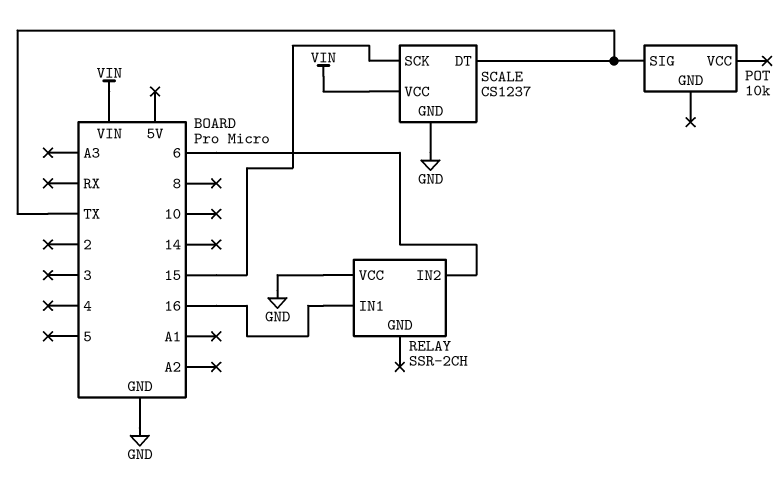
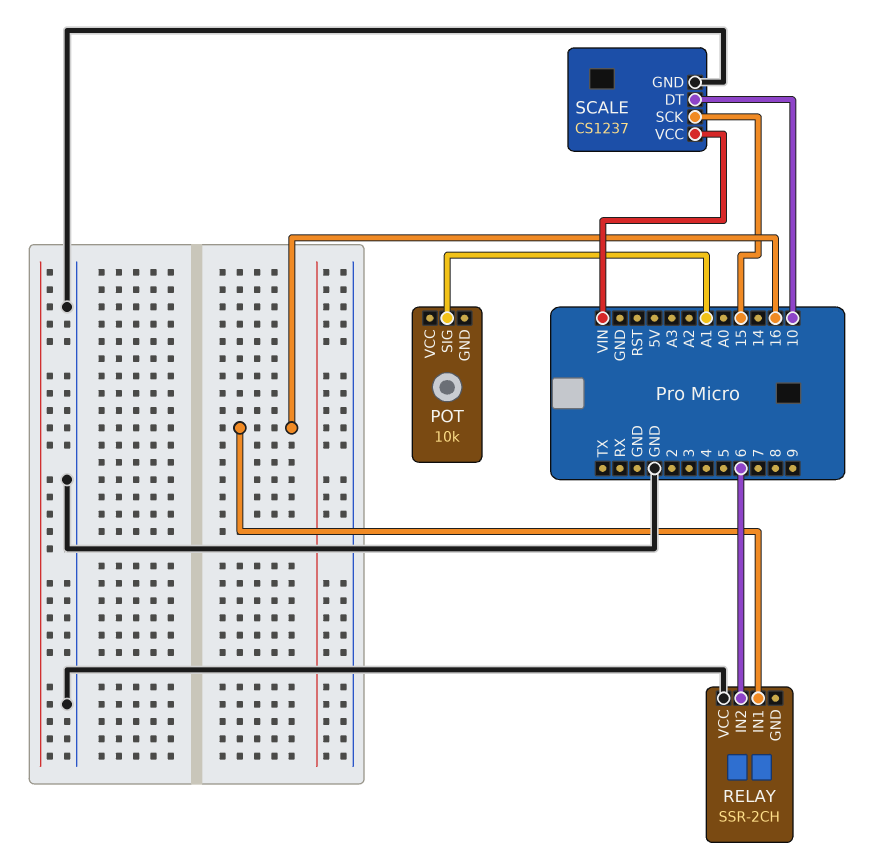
POT pin SIG: TX -> A1
SCALE pin DT: TX -> 10

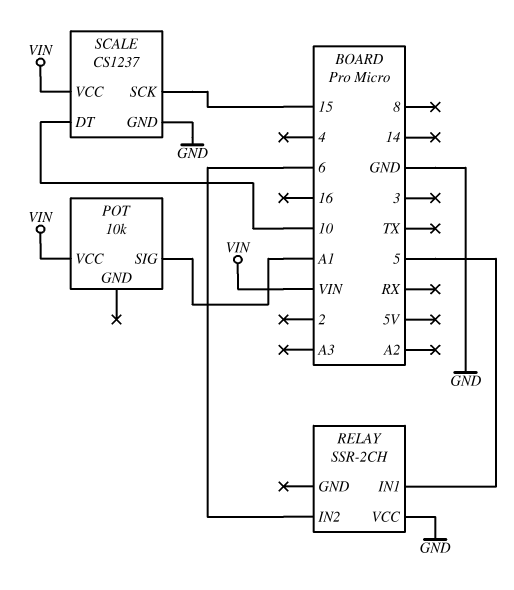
POT pin VCC: none -> VIN
RELAY pin IN1: 16 -> 5

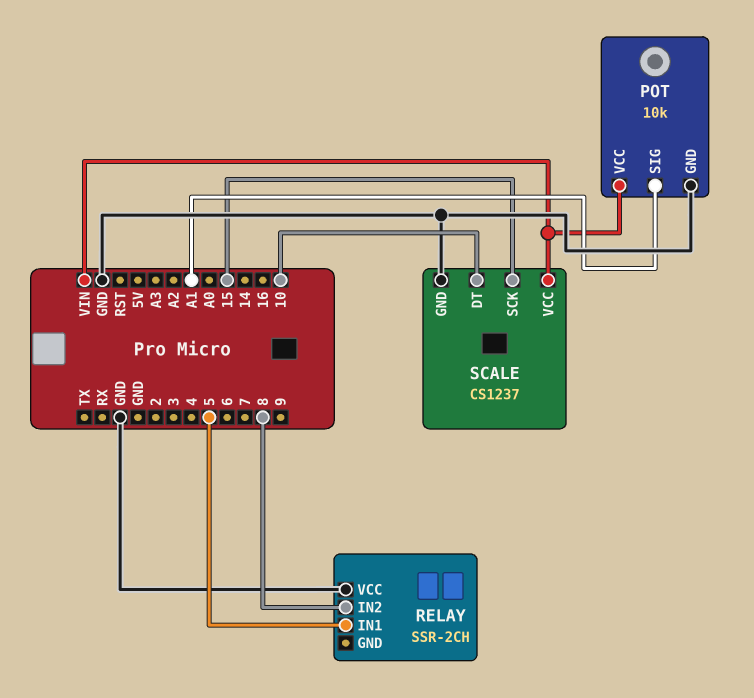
POT pin GND: none -> GND
RELAY pin IN2: 6 -> 8

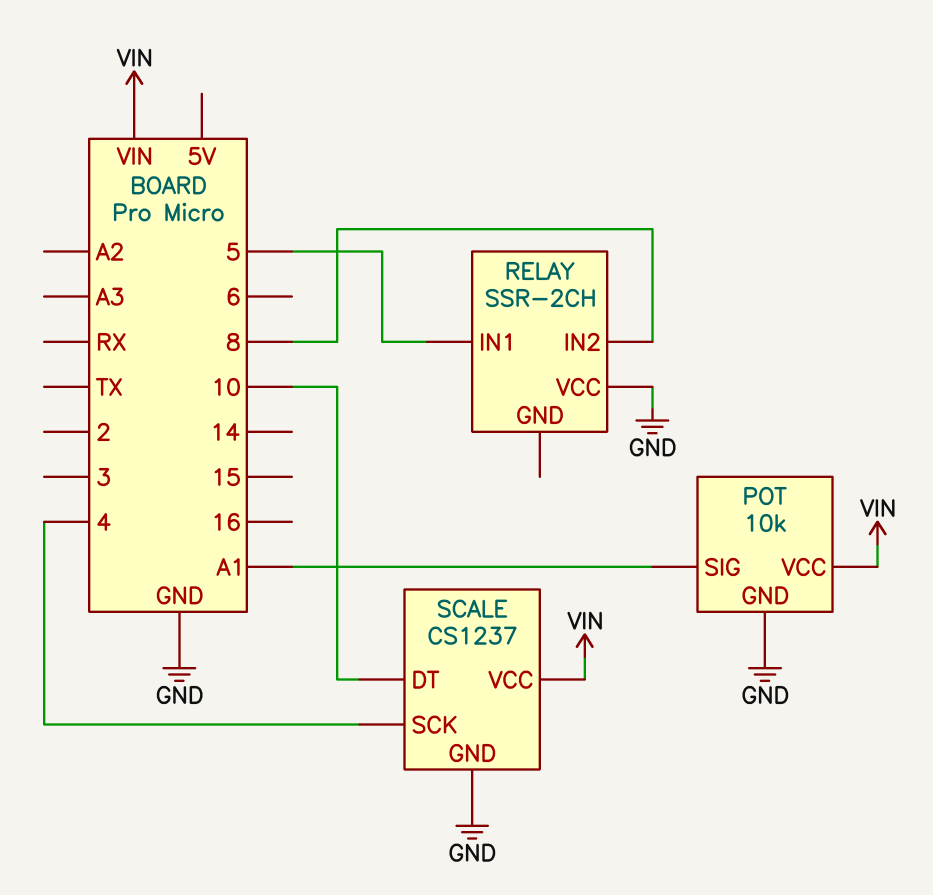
SCALE pin SCK: 15 -> 4

